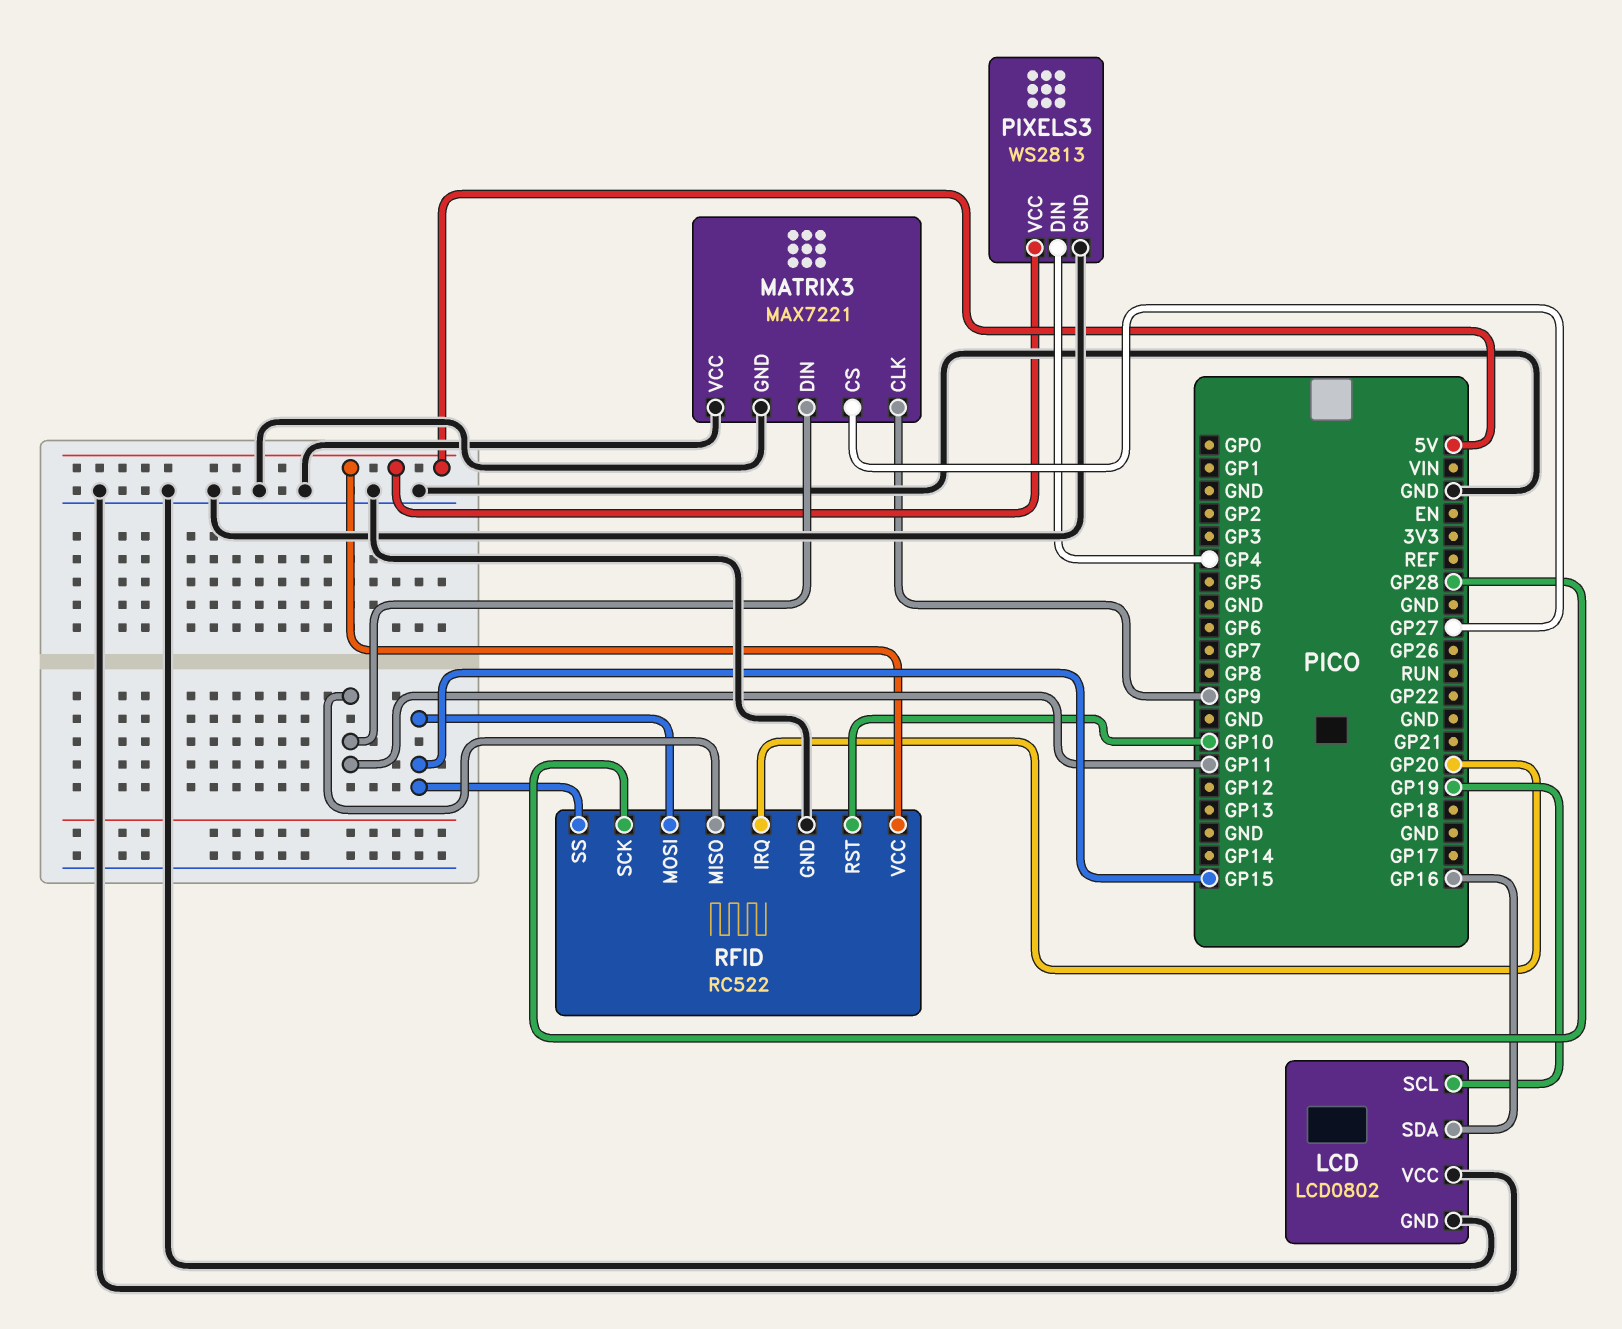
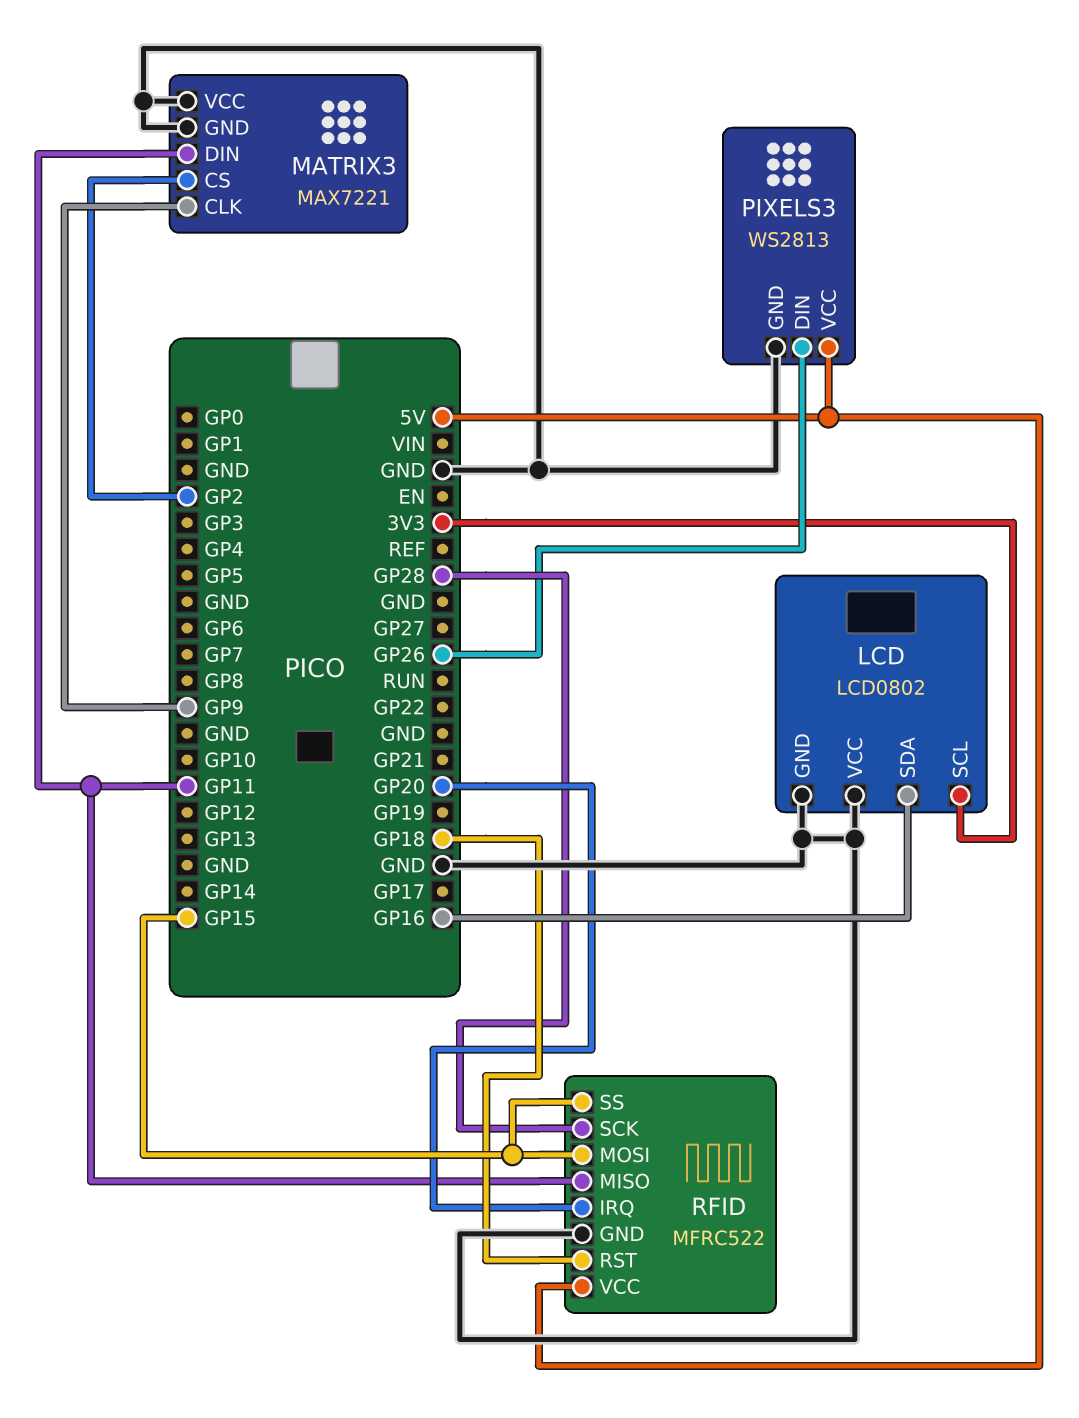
LCD pin SCL: GP19 -> 3V3
MATRIX3 pin CS: GP27 -> GP2
PIXELS3 pin DIN: GP4 -> GP26
RFID: RC522 -> MFRC522
RFID pin RST: GP10 -> GP18

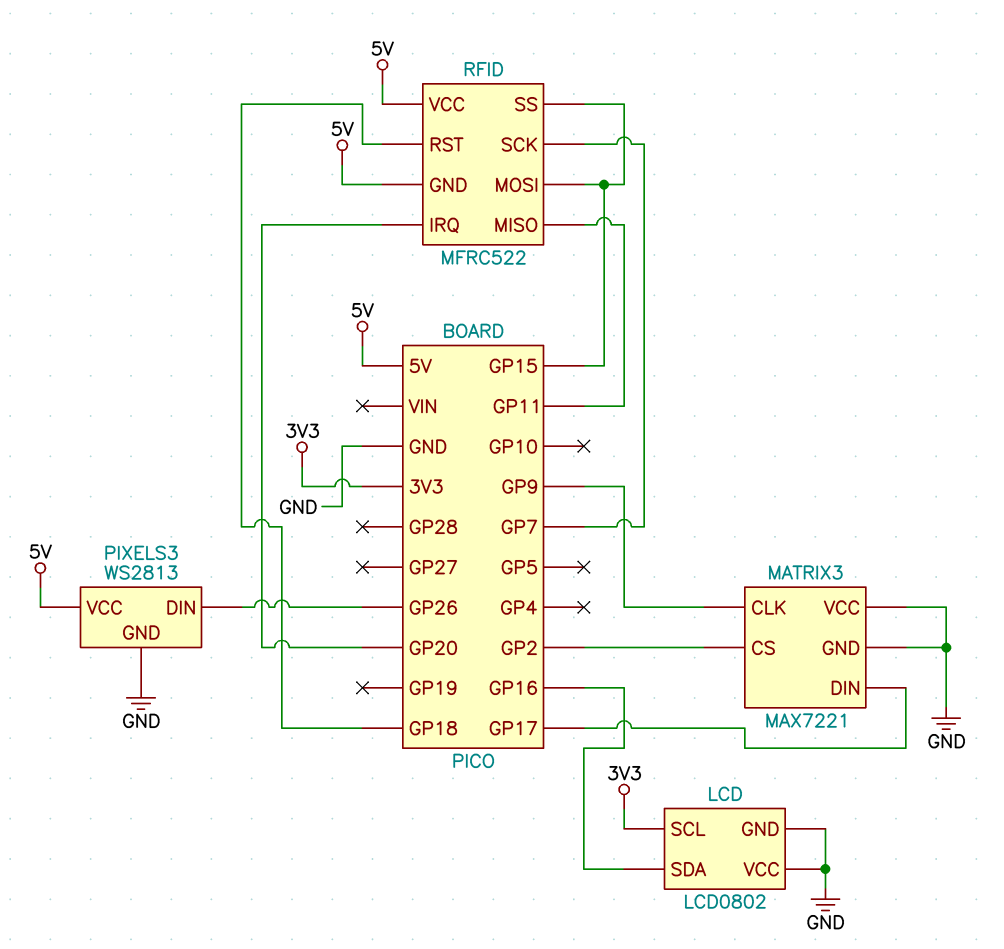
MATRIX3 pin DIN: GP11 -> GP17
RFID pin GND: GND -> 5V
RFID pin SCK: GP28 -> GP7

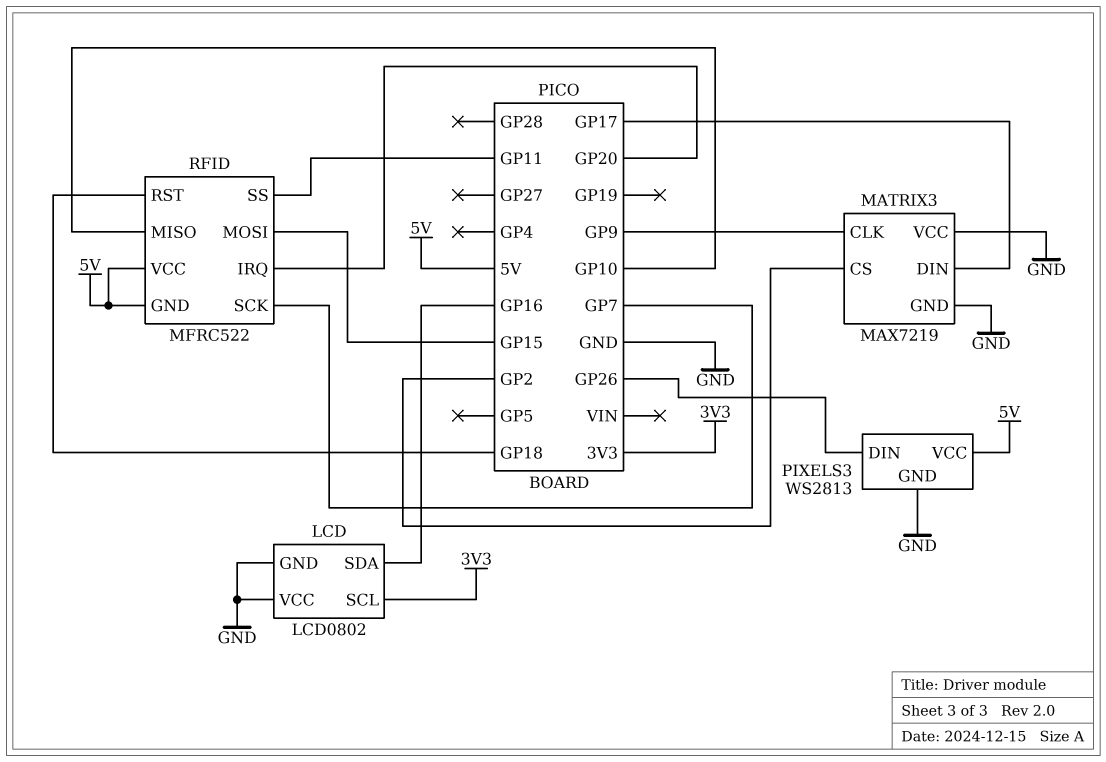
MATRIX3: MAX7221 -> MAX7219
RFID pin MISO: GP11 -> GP10
RFID pin SS: GP15 -> GP11

